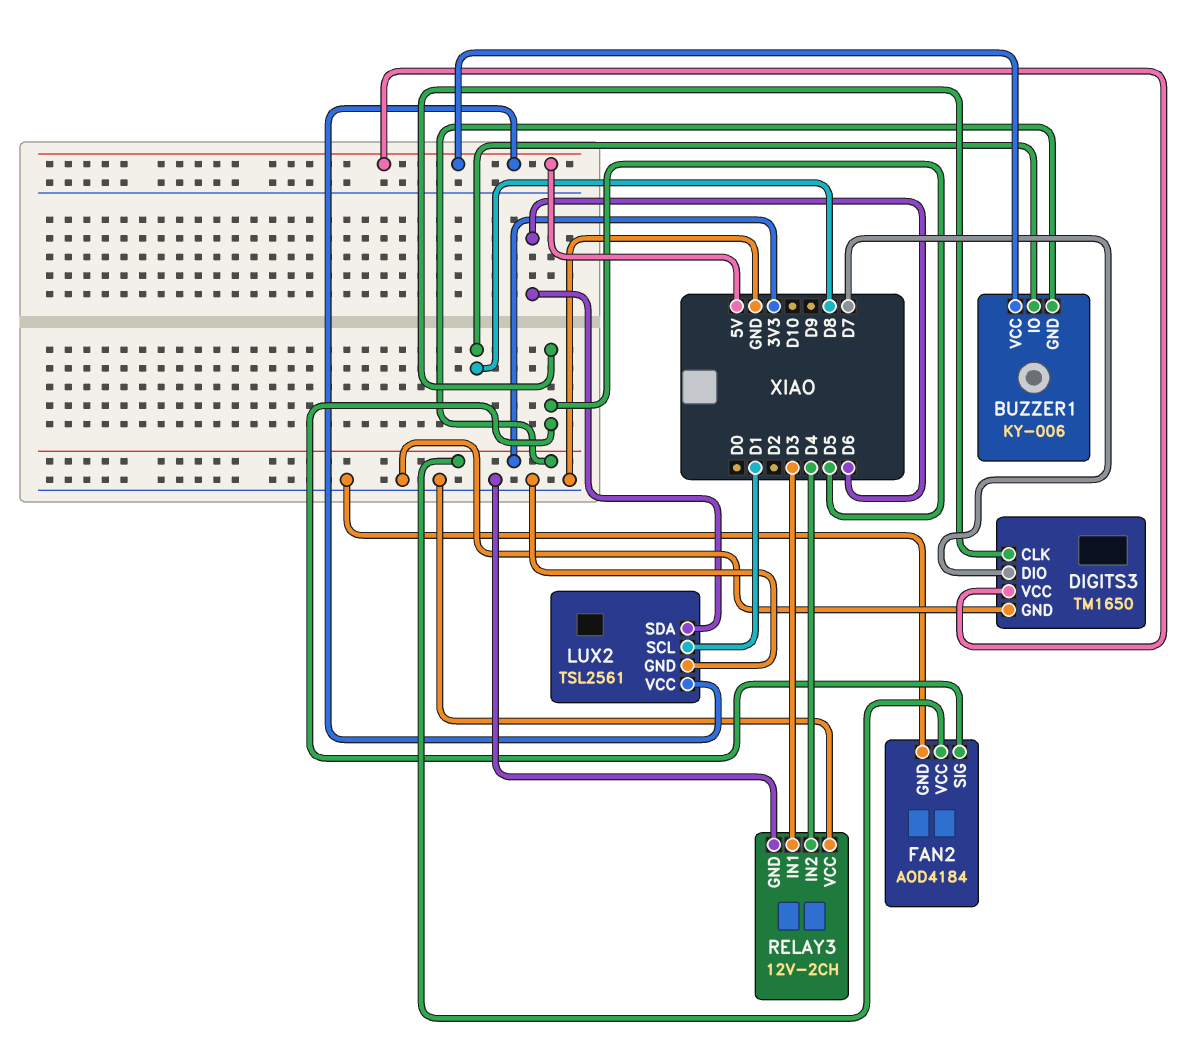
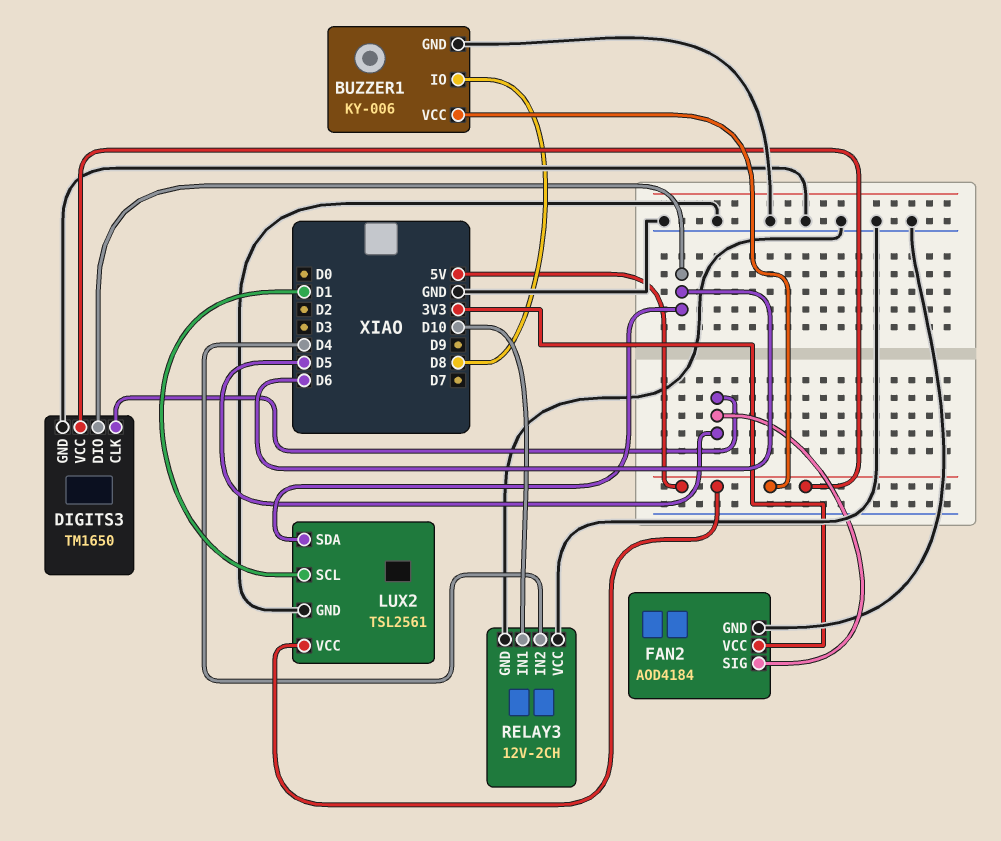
BUZZER1 pin GND: 3V3 -> GND
DIGITS3 pin DIO: D7 -> D6
RELAY3 pin IN1: D3 -> D10

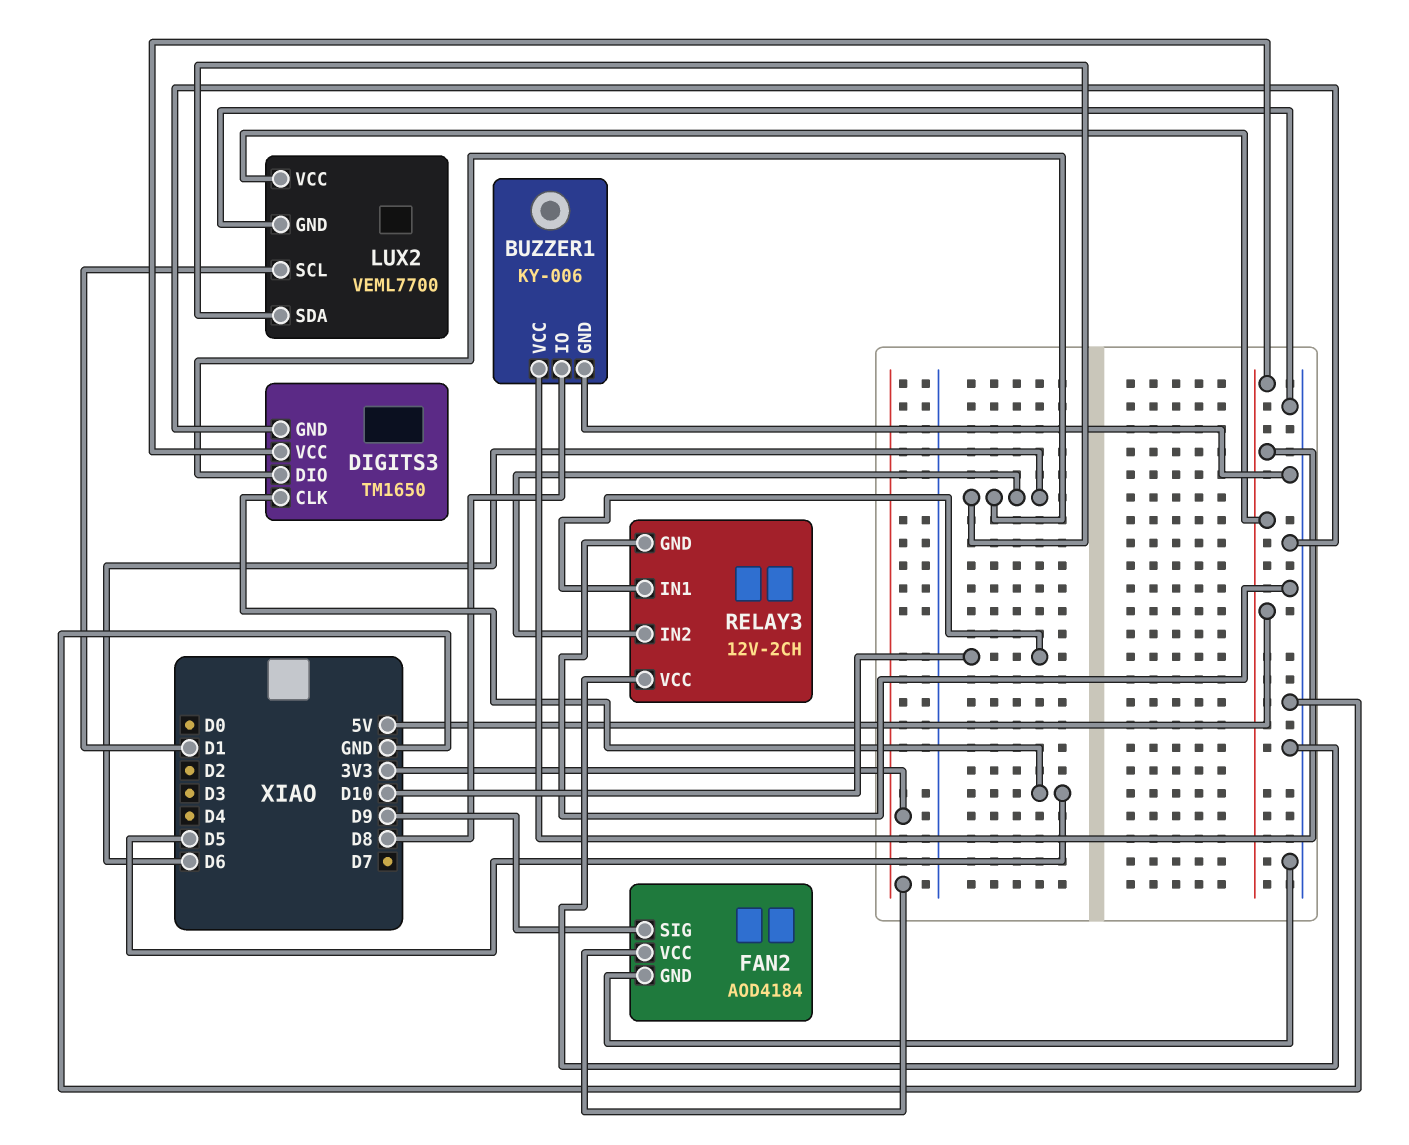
FAN2 pin SIG: D5 -> D9
LUX2: TSL2561 -> VEML7700
RELAY3 pin IN2: D4 -> D6

